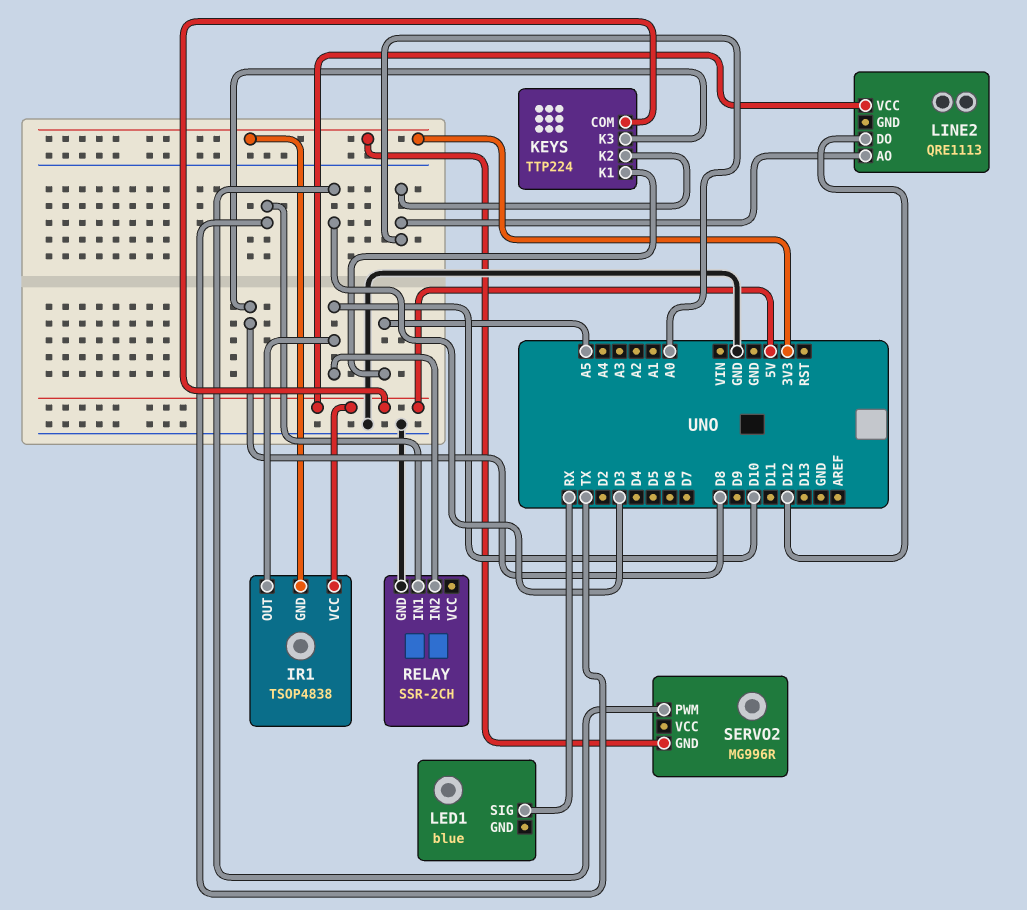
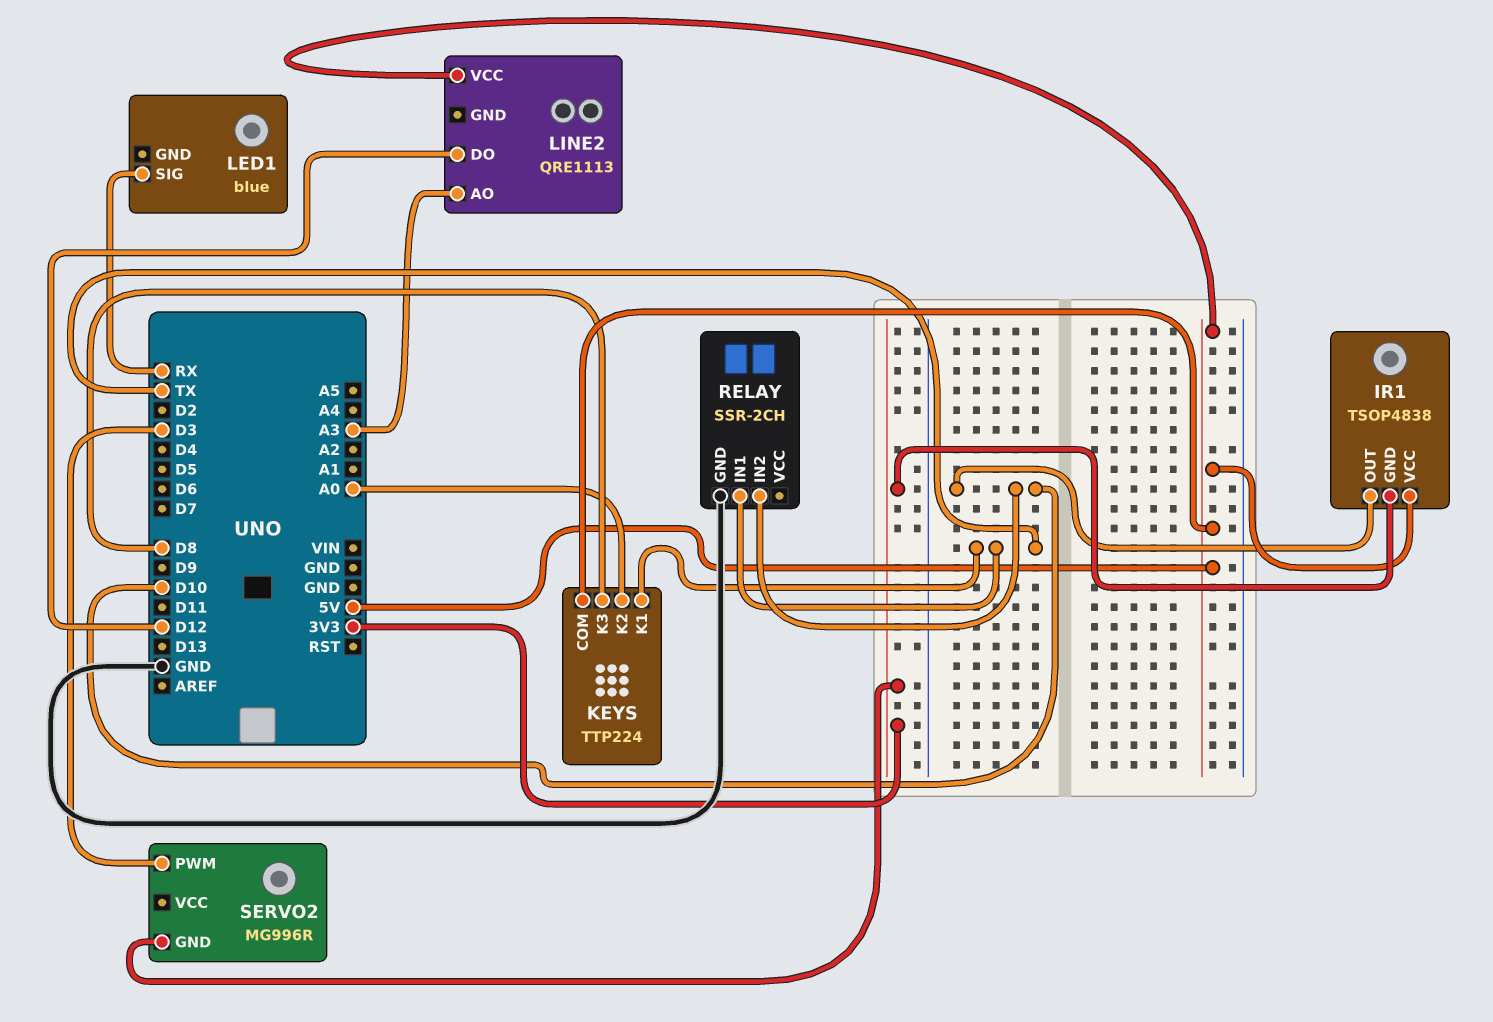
KEYS pin K1: A5 -> TX
LINE2 pin AO: A0 -> A3

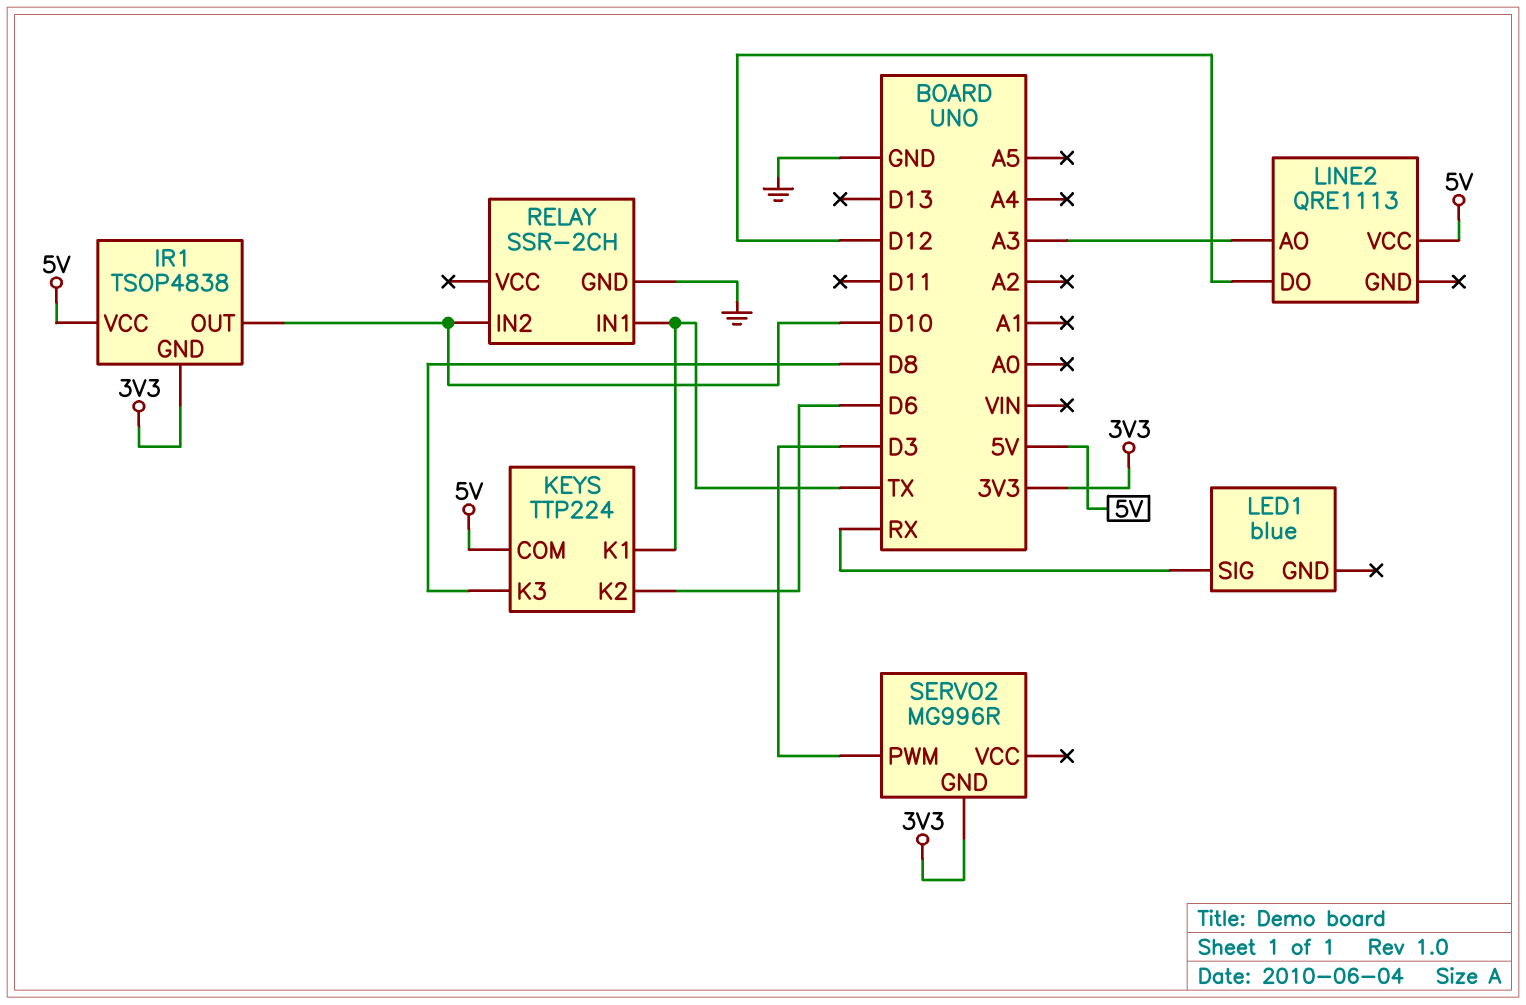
KEYS pin K2: A0 -> D6

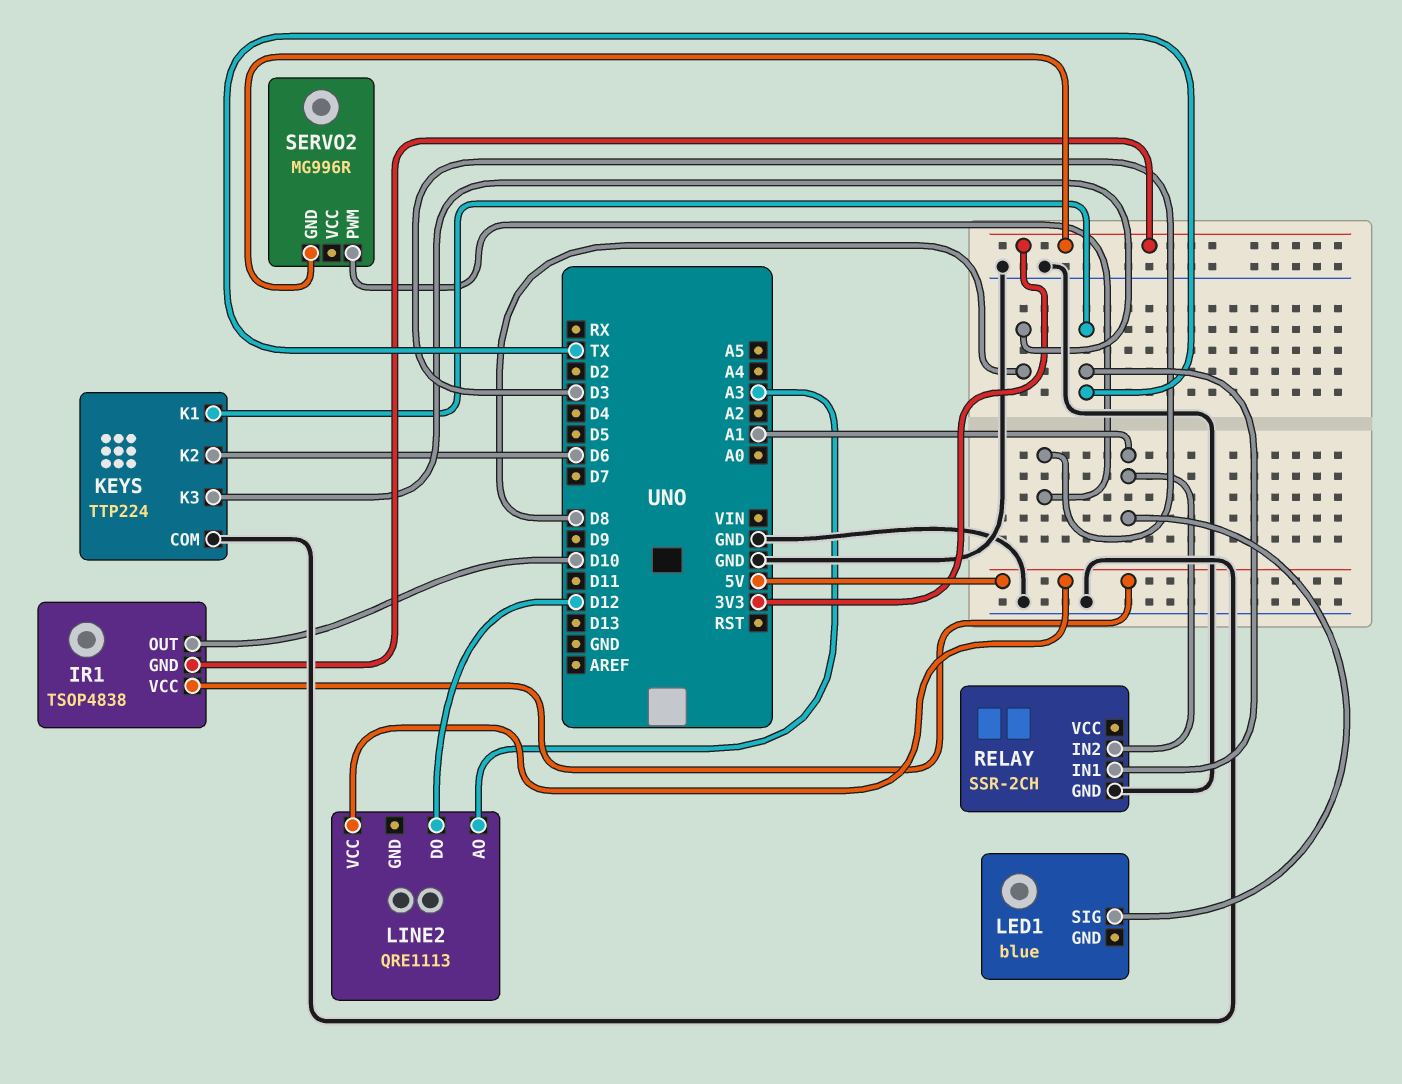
KEYS pin COM: 5V -> GND
LED1 pin SIG: RX -> A1
RELAY pin IN2: D10 -> A1

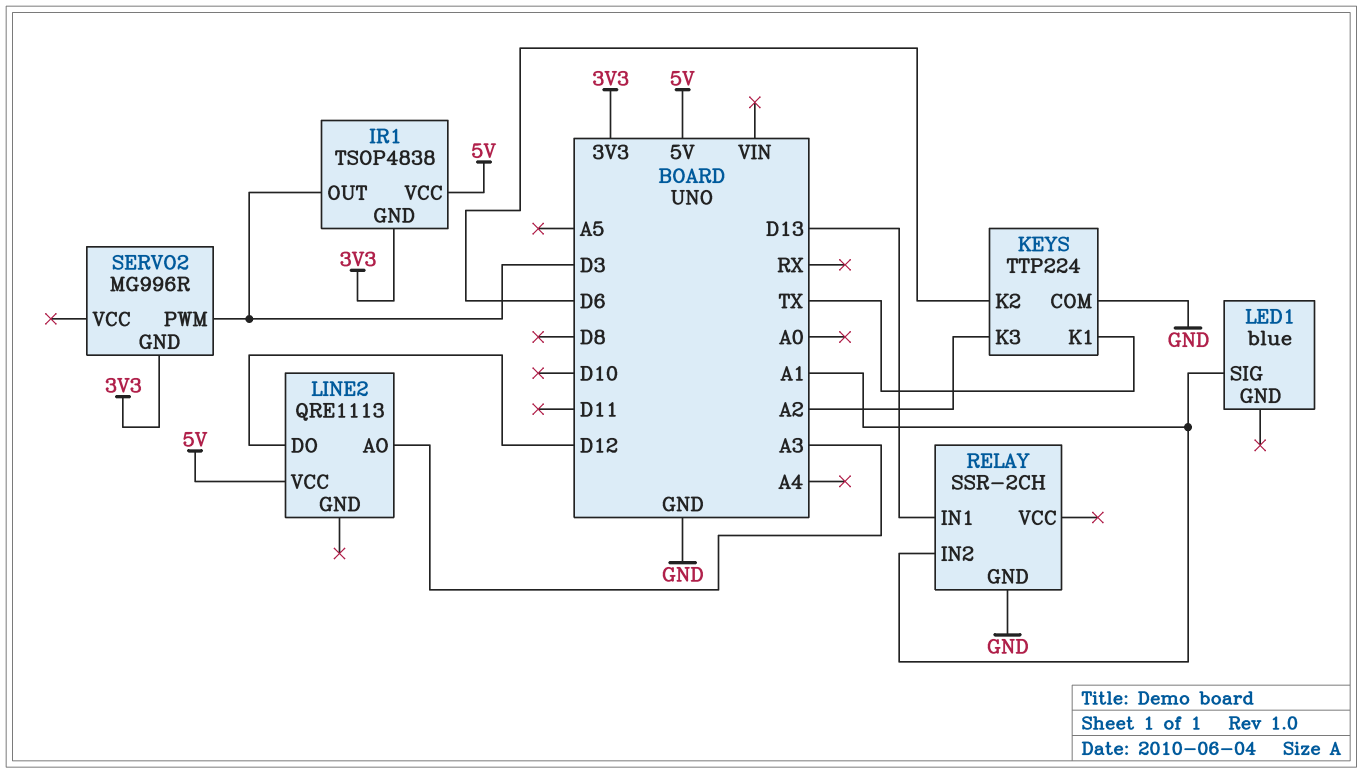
IR1 pin OUT: D10 -> D3
KEYS pin K3: D8 -> A2
RELAY pin IN1: TX -> D13

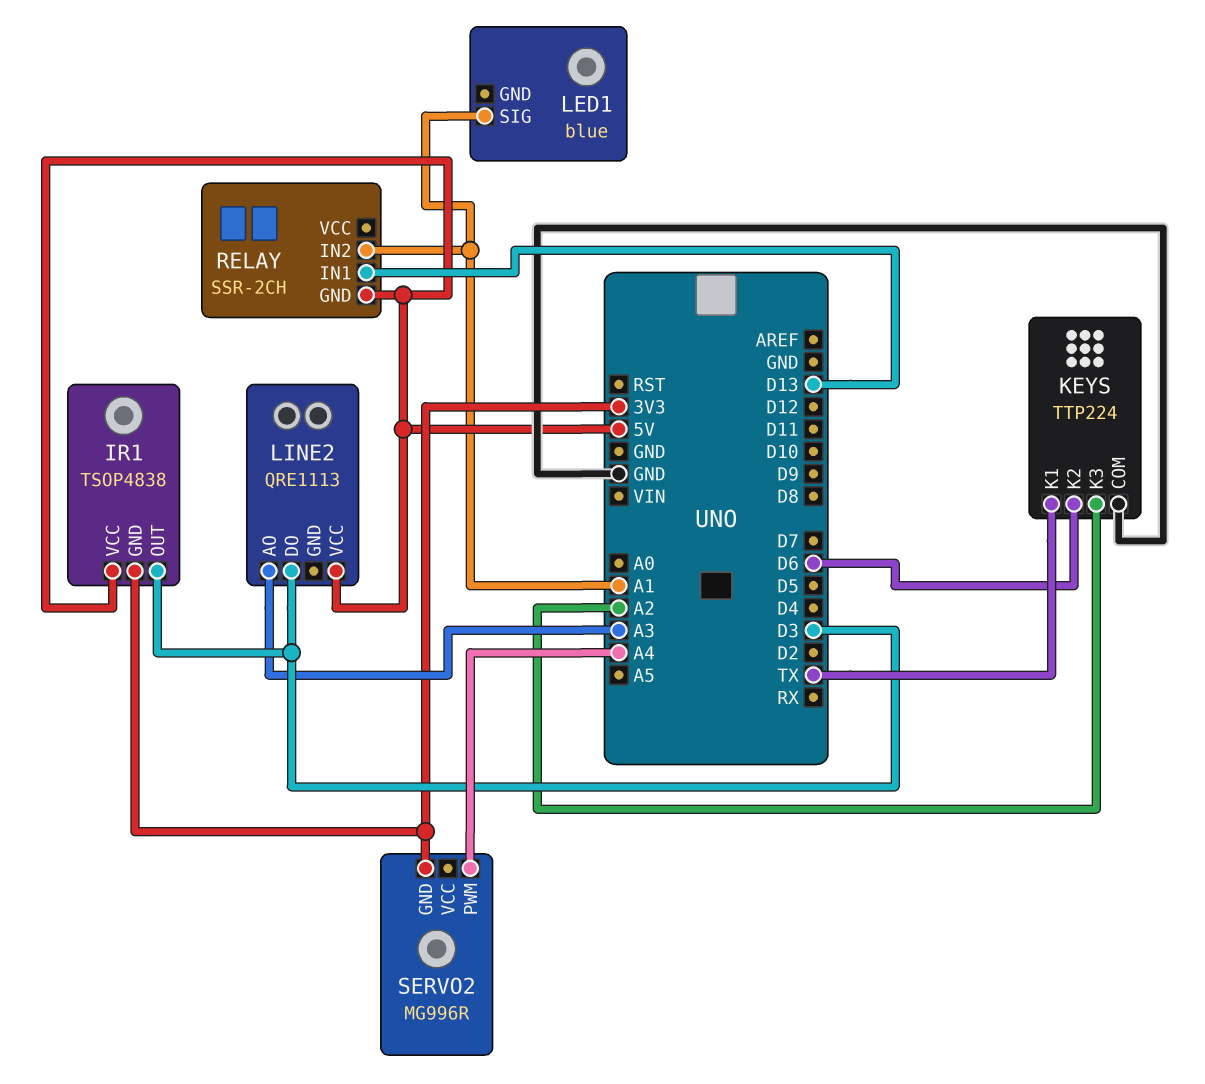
LINE2 pin DO: D12 -> D3
RELAY pin GND: GND -> 5V
SERVO2 pin PWM: D3 -> A4

